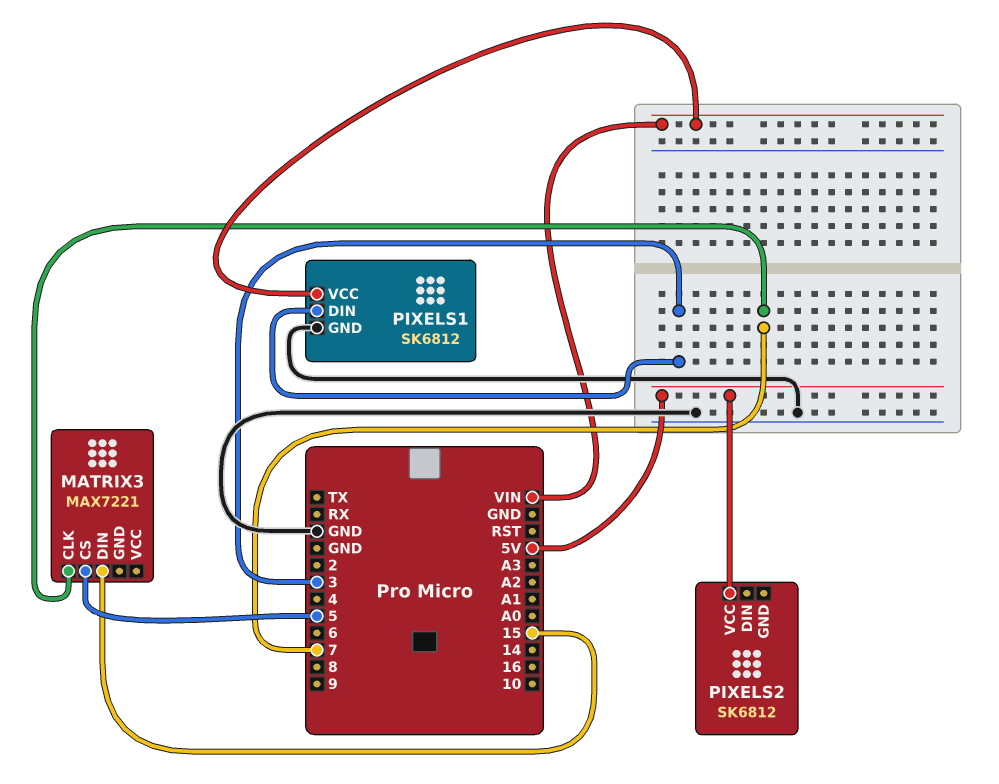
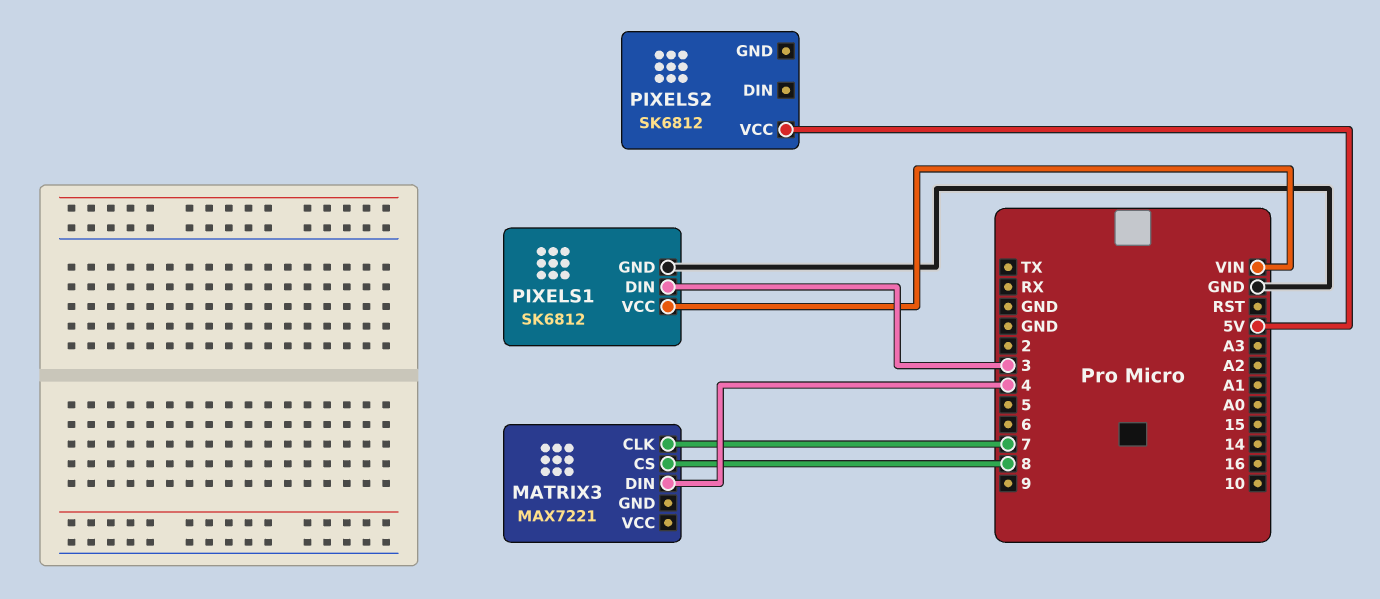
MATRIX3 pin CS: 5 -> 8
MATRIX3 pin DIN: 15 -> 4

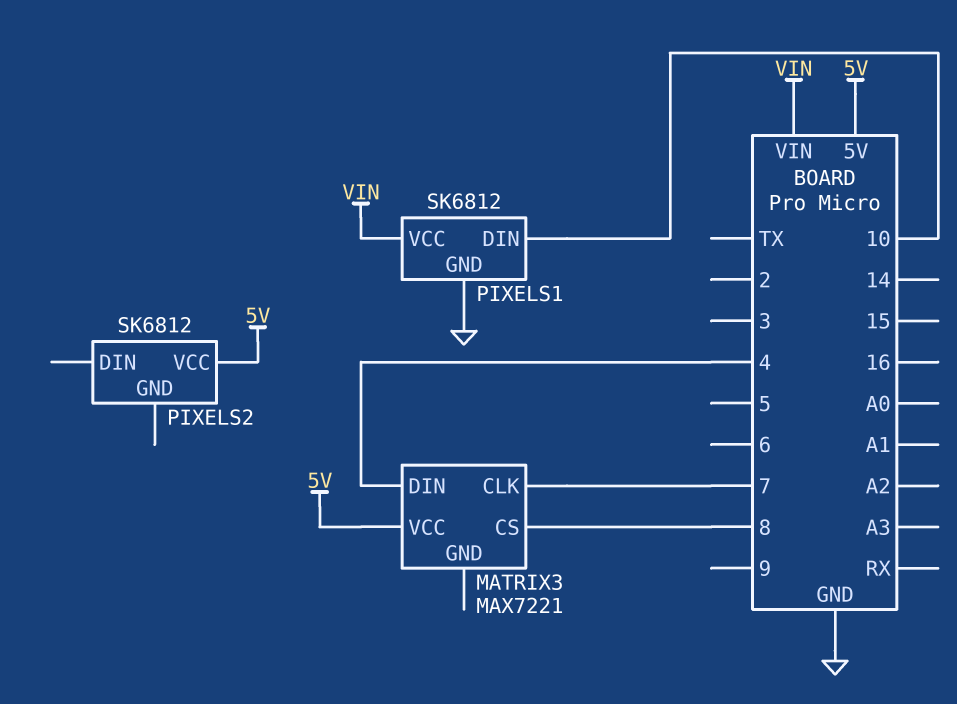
MATRIX3 pin VCC: none -> 5V
PIXELS1 pin DIN: 3 -> 10

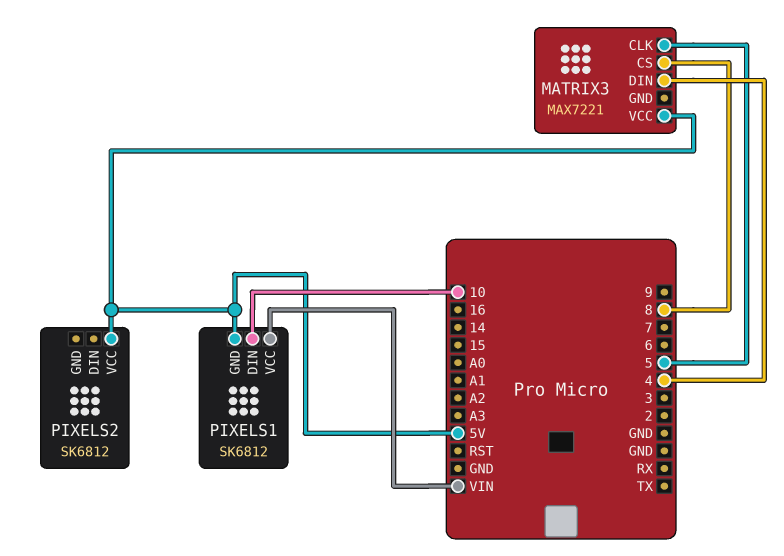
MATRIX3 pin CLK: 7 -> 5
PIXELS1 pin GND: GND -> 5V

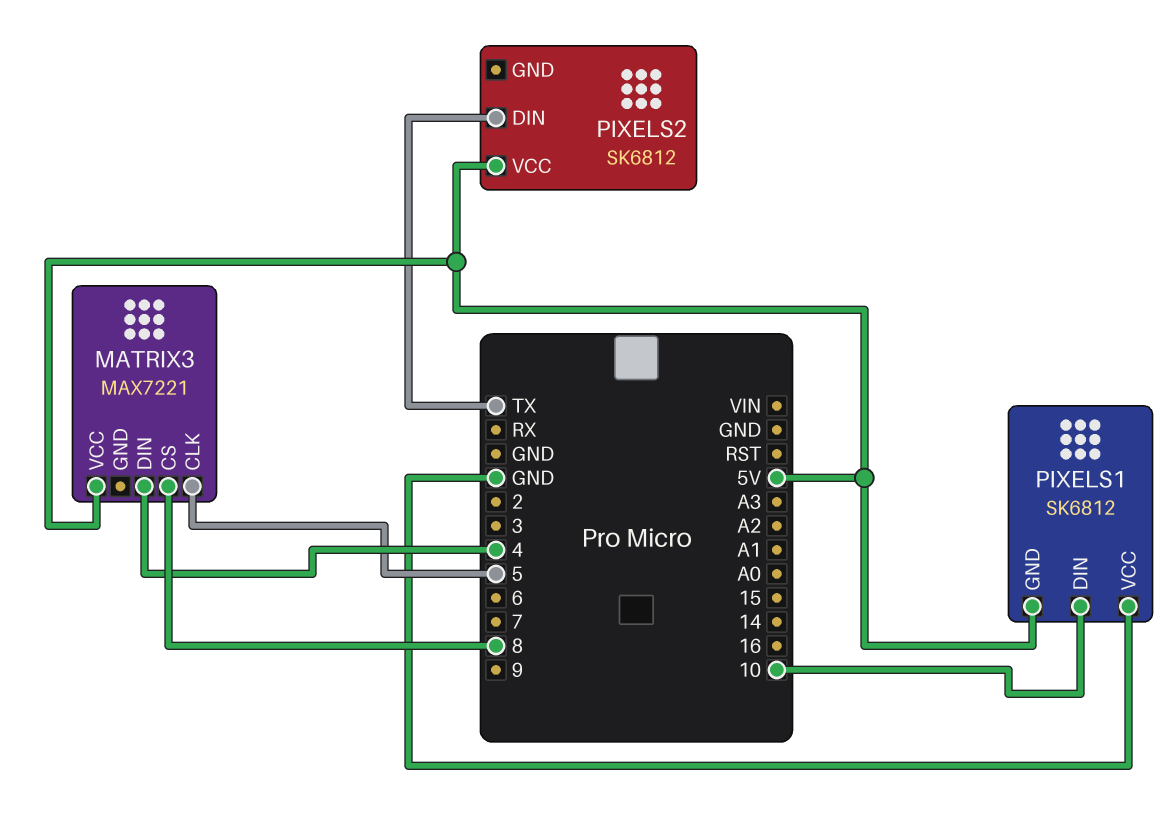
PIXELS1 pin VCC: VIN -> GND
PIXELS2 pin DIN: none -> TX

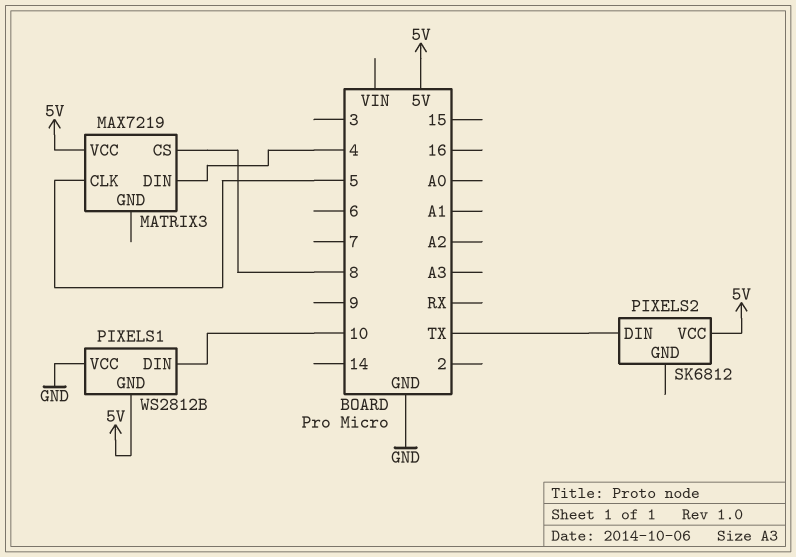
MATRIX3: MAX7221 -> MAX7219
PIXELS1: SK6812 -> WS2812B

